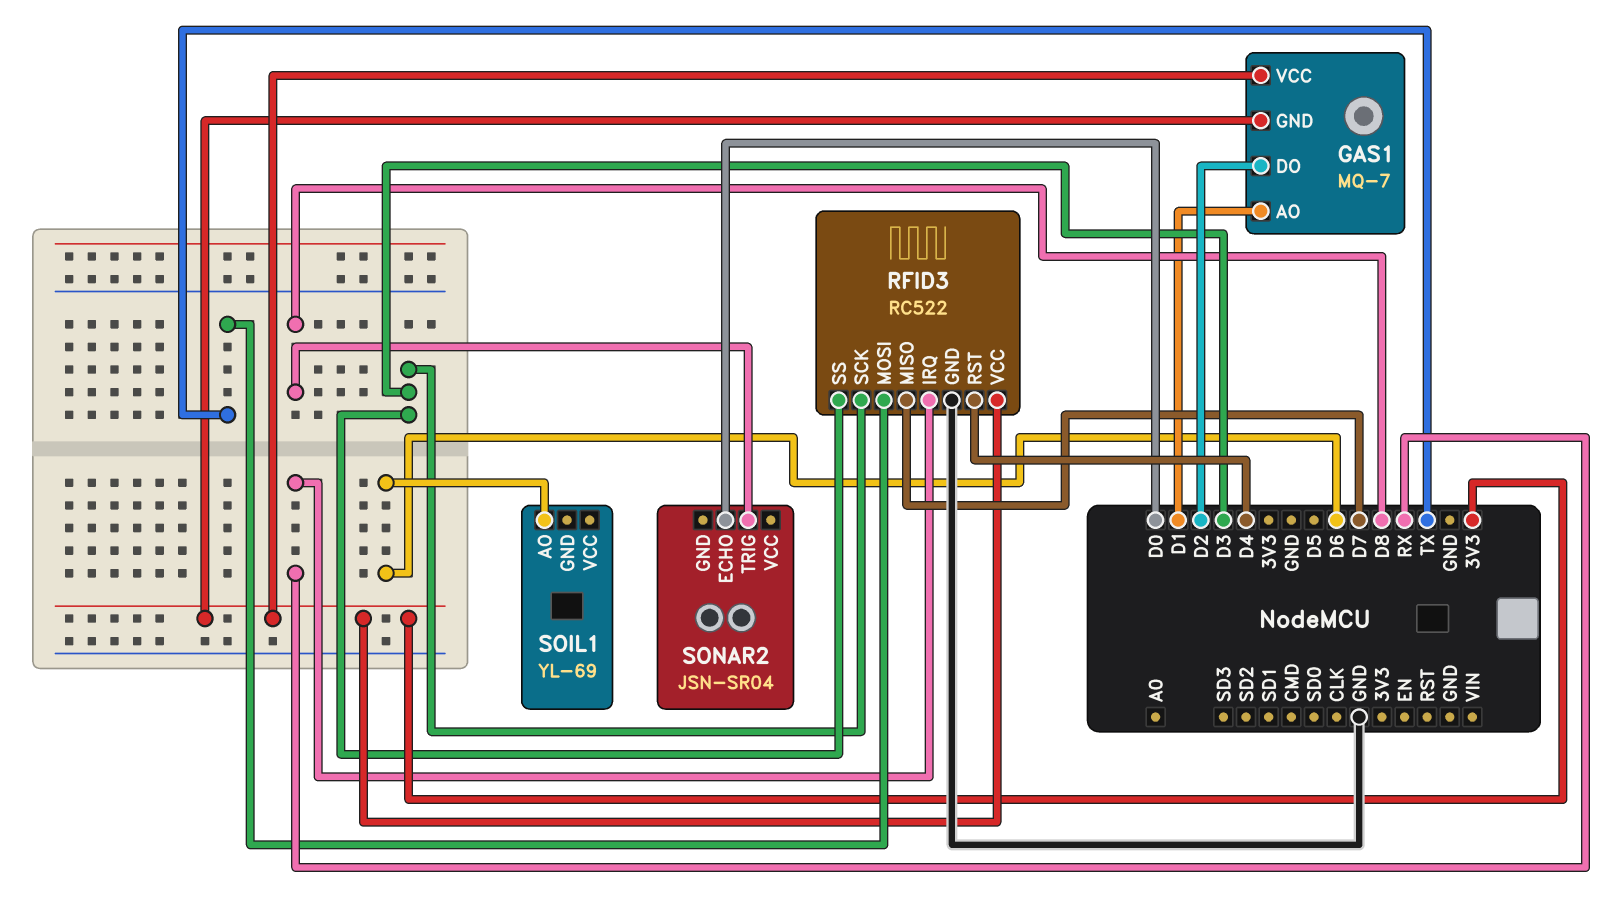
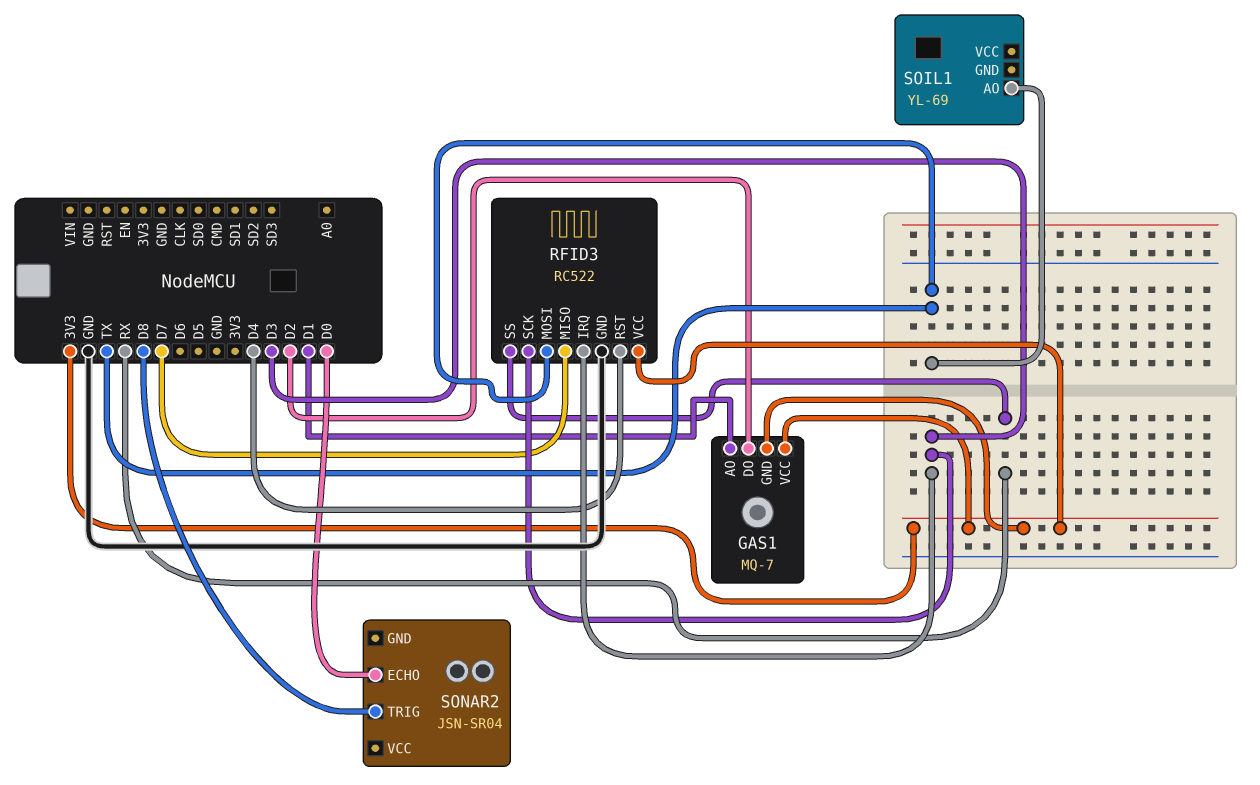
RFID3 pin IRQ: RX -> D3
RFID3 pin SS: D3 -> RX
SOIL1 pin AO: D6 -> TX

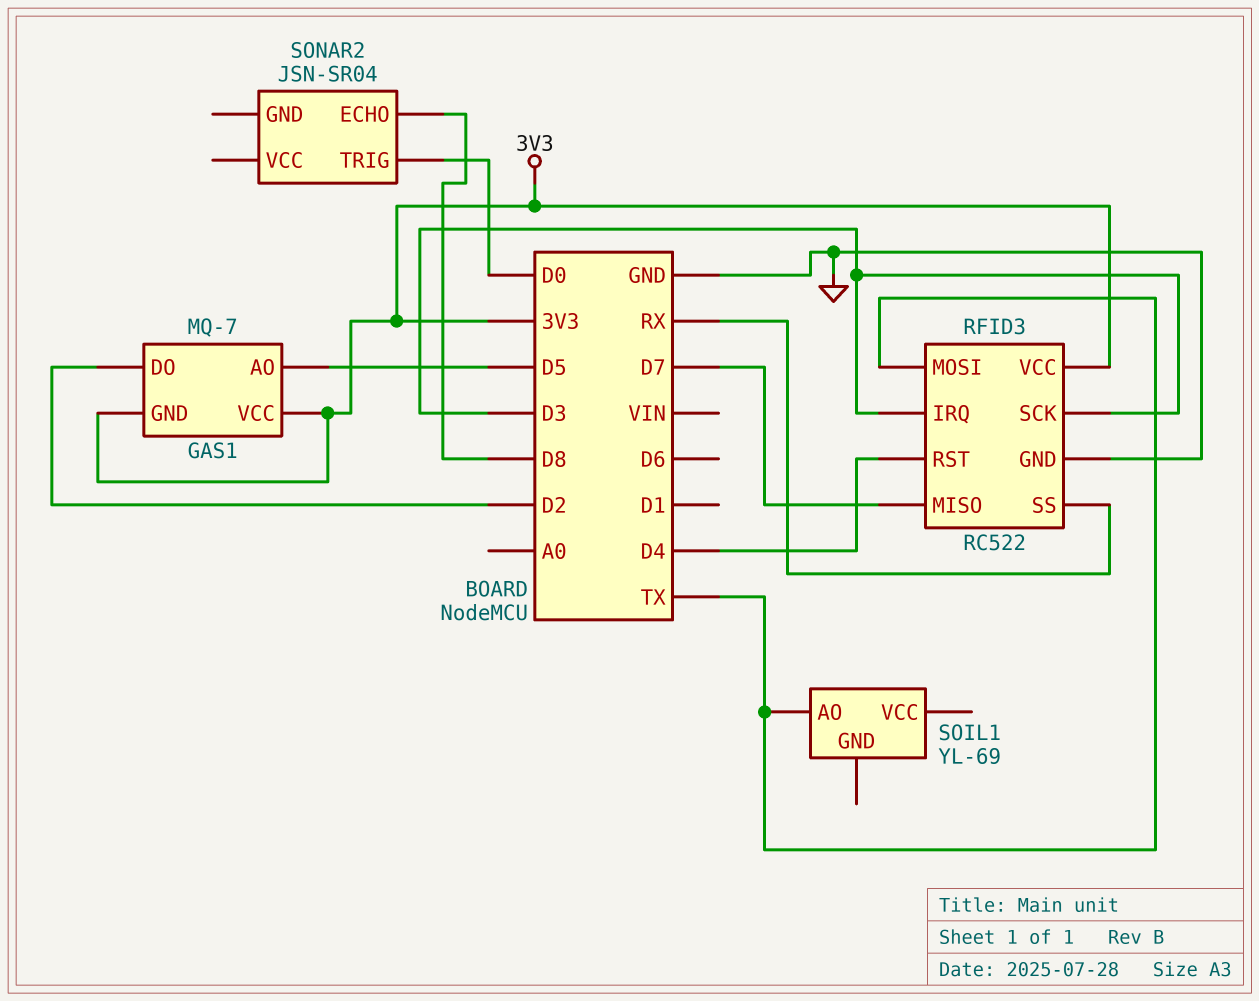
GAS1 pin AO: D1 -> D5
SONAR2 pin ECHO: D0 -> D8
SONAR2 pin TRIG: D8 -> D0

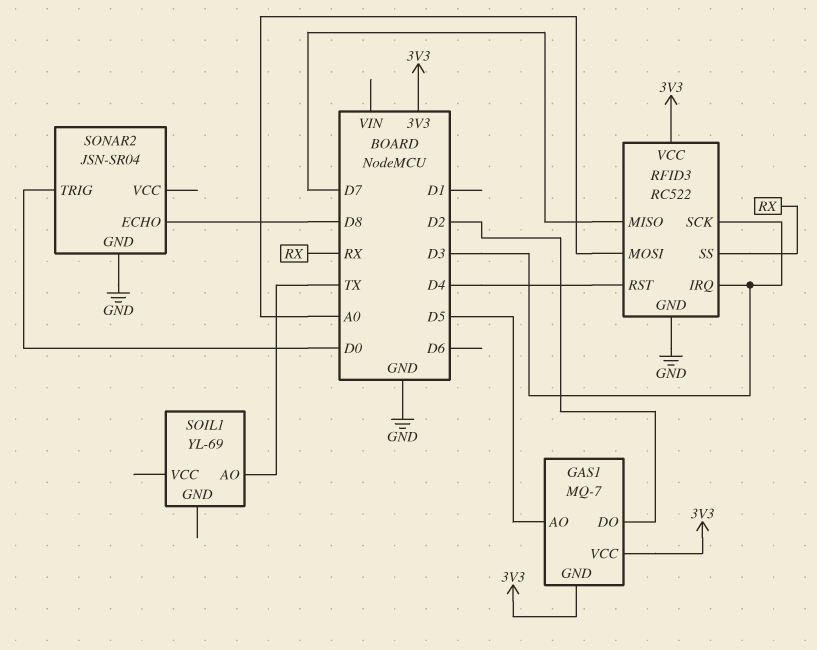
RFID3 pin MOSI: TX -> A0
SONAR2 pin GND: none -> GND

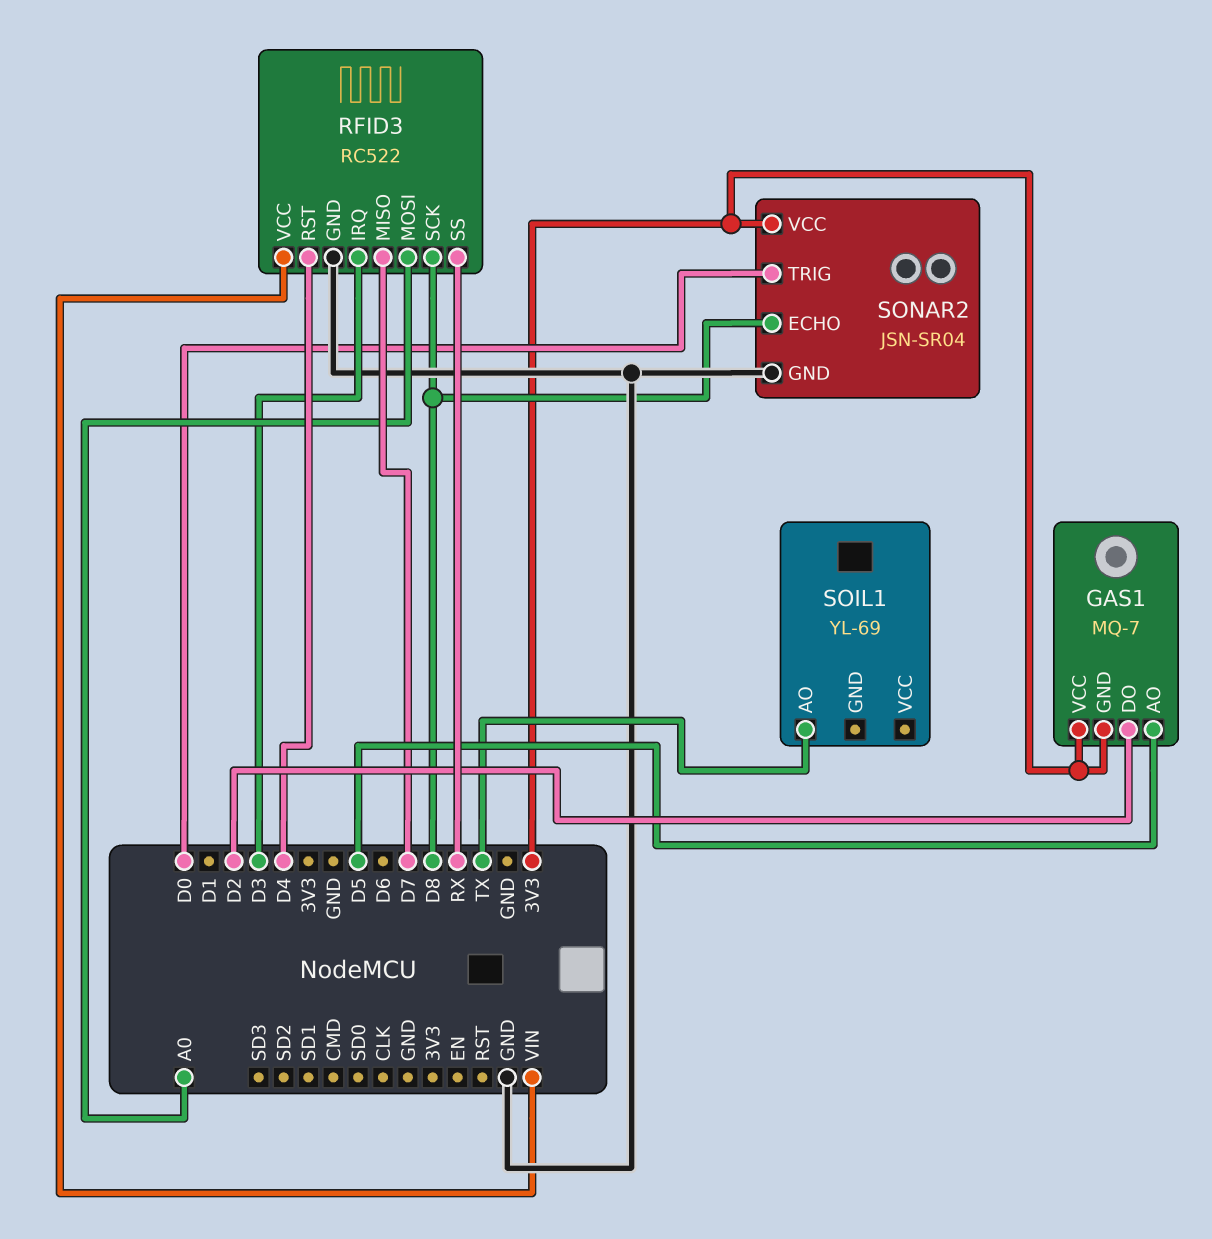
RFID3 pin SCK: D3 -> D8
RFID3 pin VCC: 3V3 -> VIN
SONAR2 pin VCC: none -> 3V3

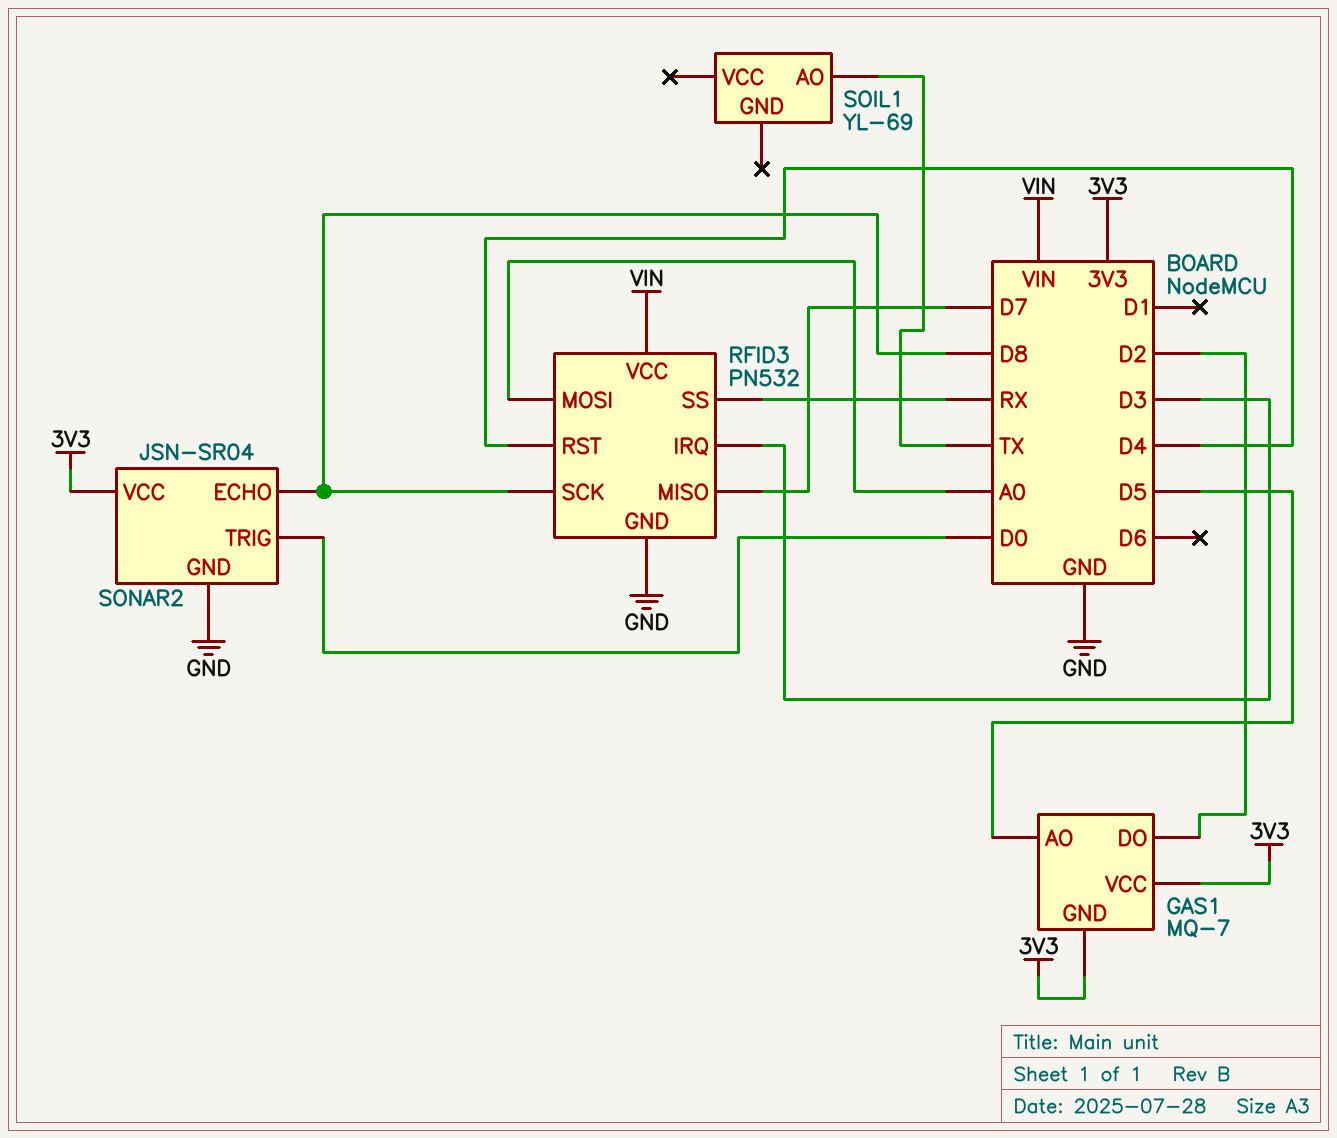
RFID3: RC522 -> PN532

